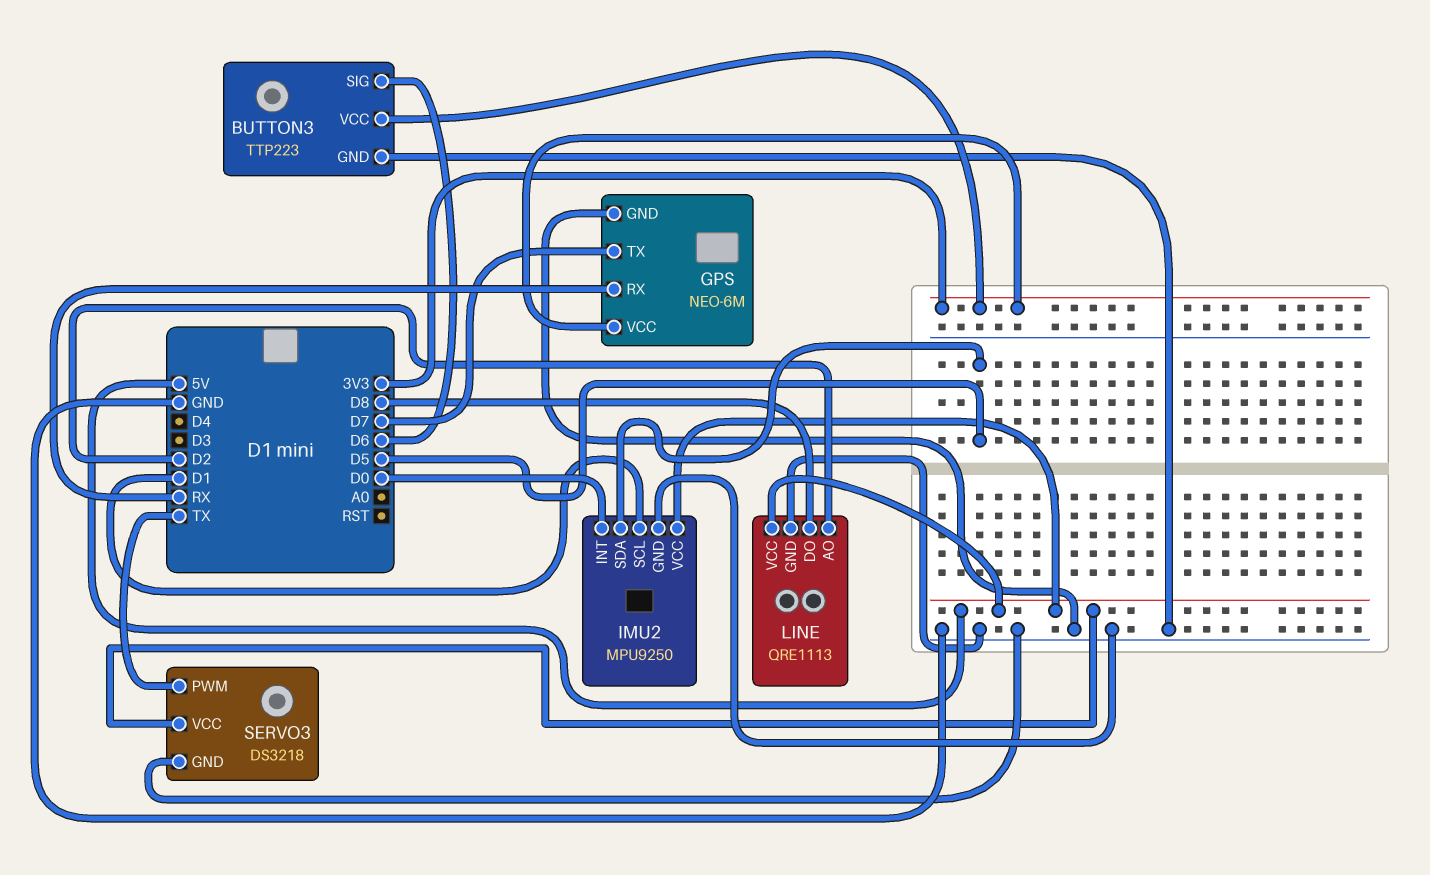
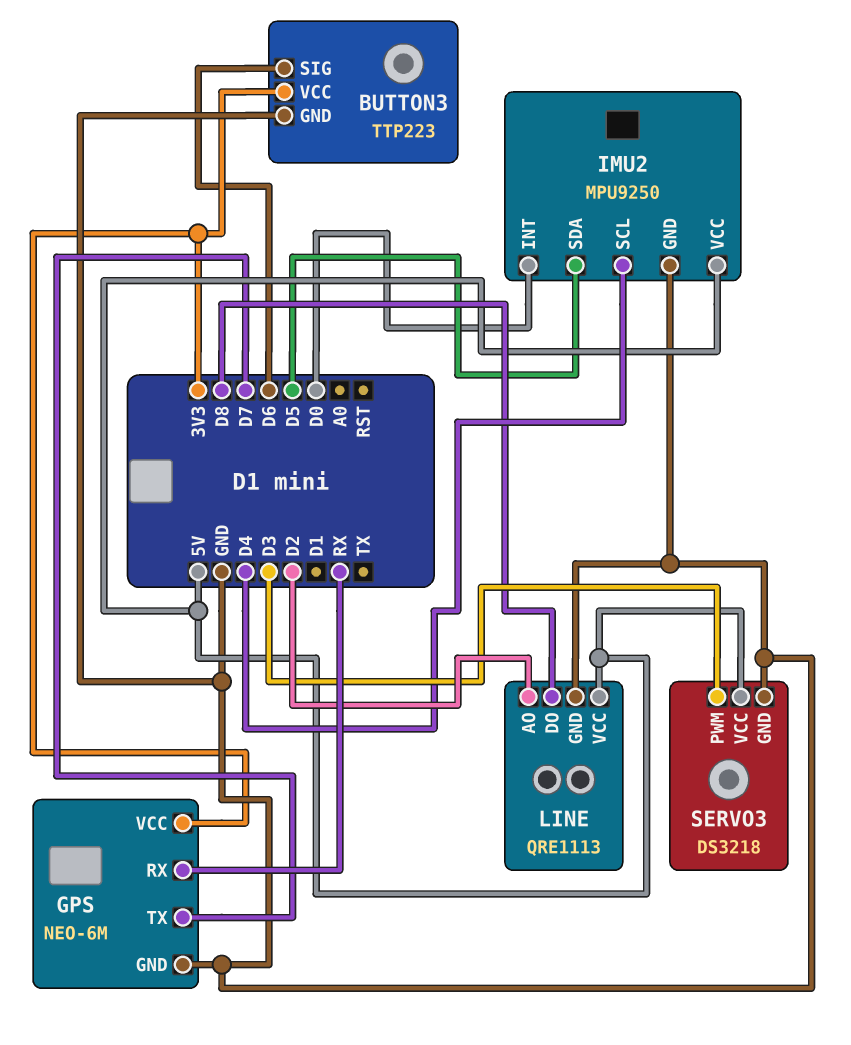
IMU2 pin SCL: D1 -> D4
SERVO3 pin PWM: TX -> D3

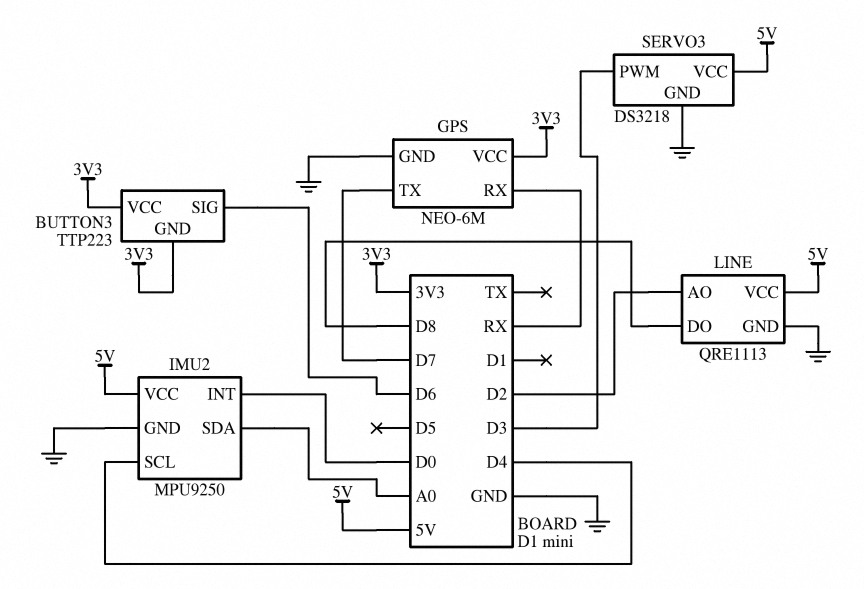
BUTTON3 pin GND: GND -> 3V3
IMU2 pin SDA: D5 -> A0

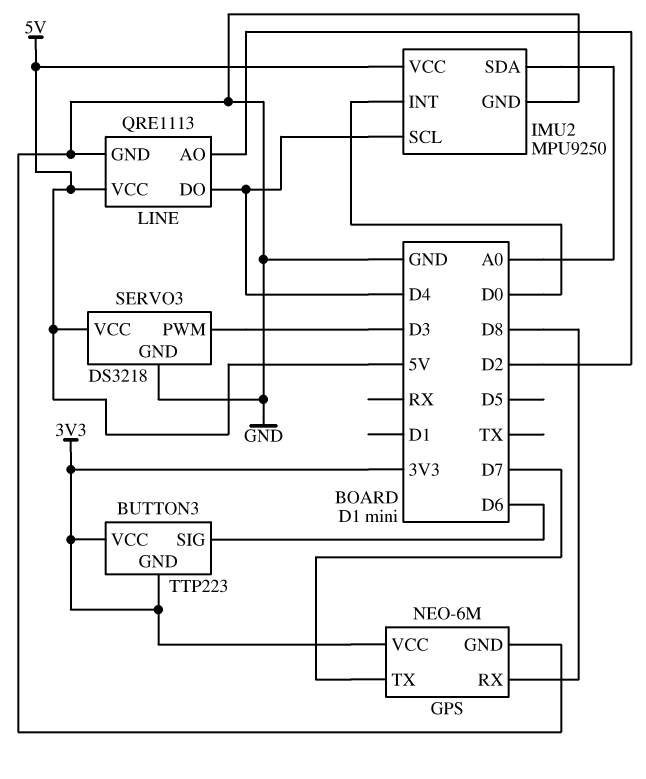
GPS pin RX: RX -> D8
LINE pin DO: D8 -> D4

